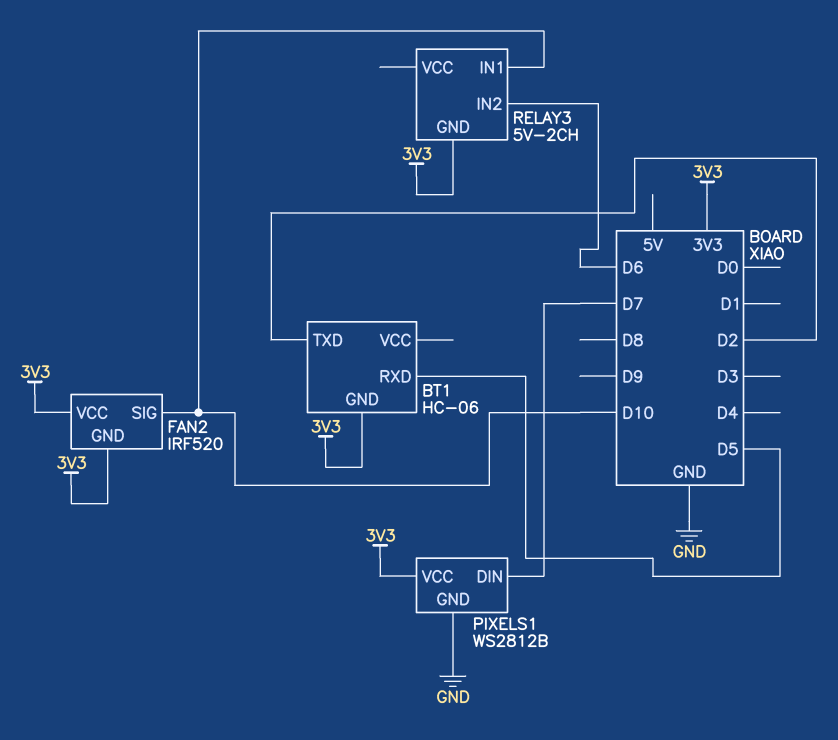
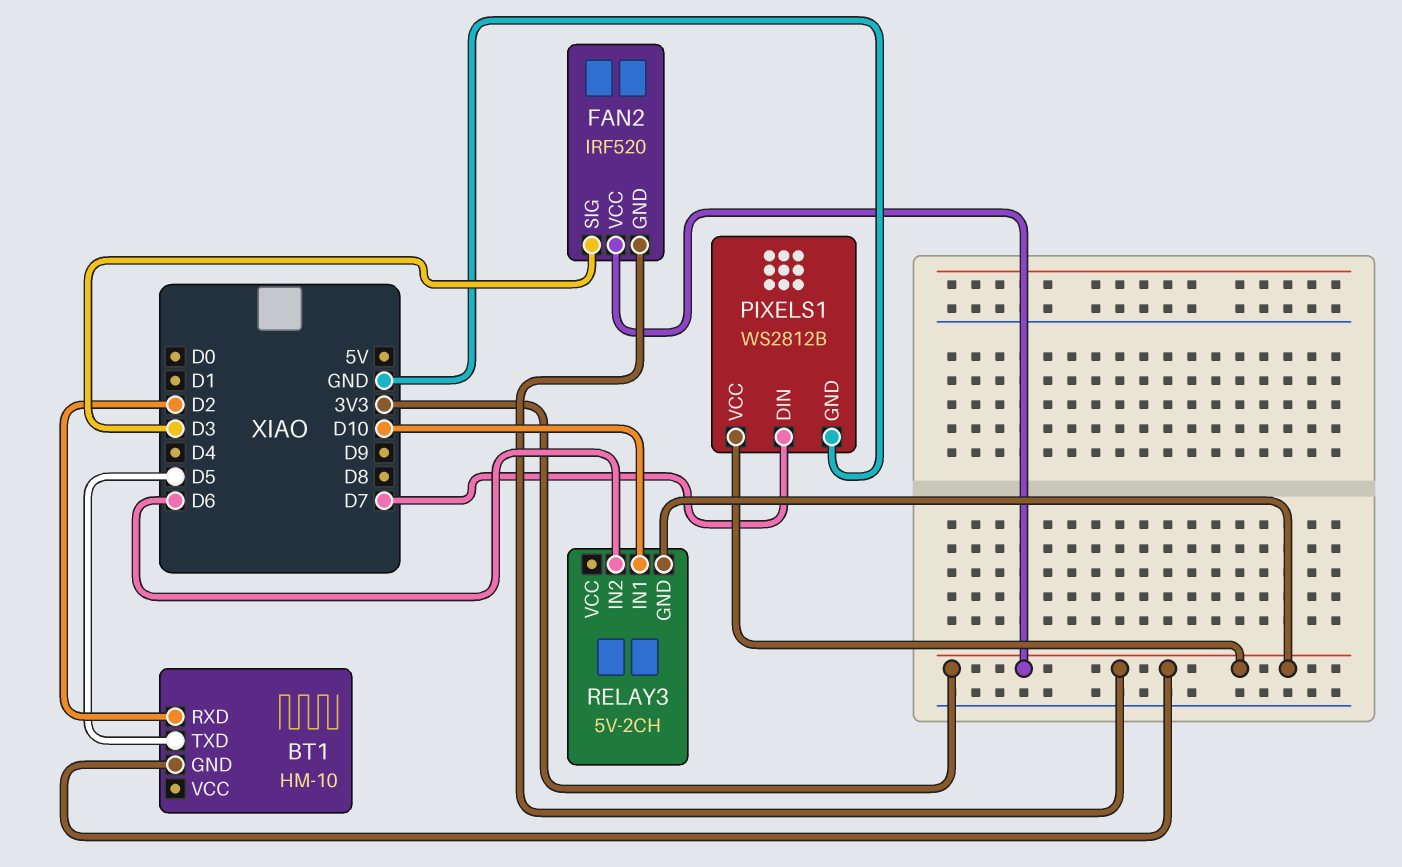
BT1: HC-06 -> HM-10
BT1 pin RXD: D5 -> D2
BT1 pin TXD: D2 -> D5
FAN2 pin SIG: D10 -> D3

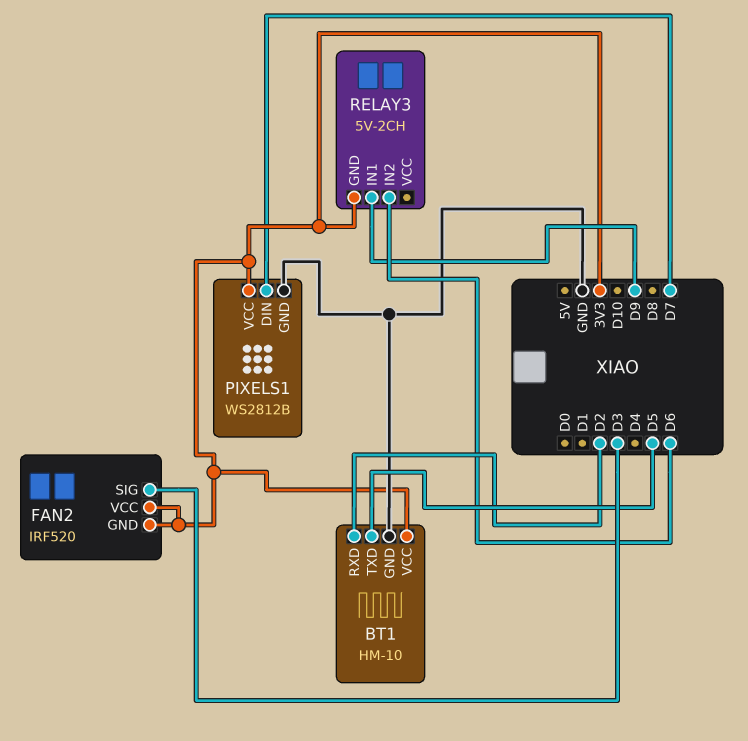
BT1 pin GND: 3V3 -> GND
BT1 pin VCC: none -> 3V3
RELAY3 pin IN1: D10 -> D9

